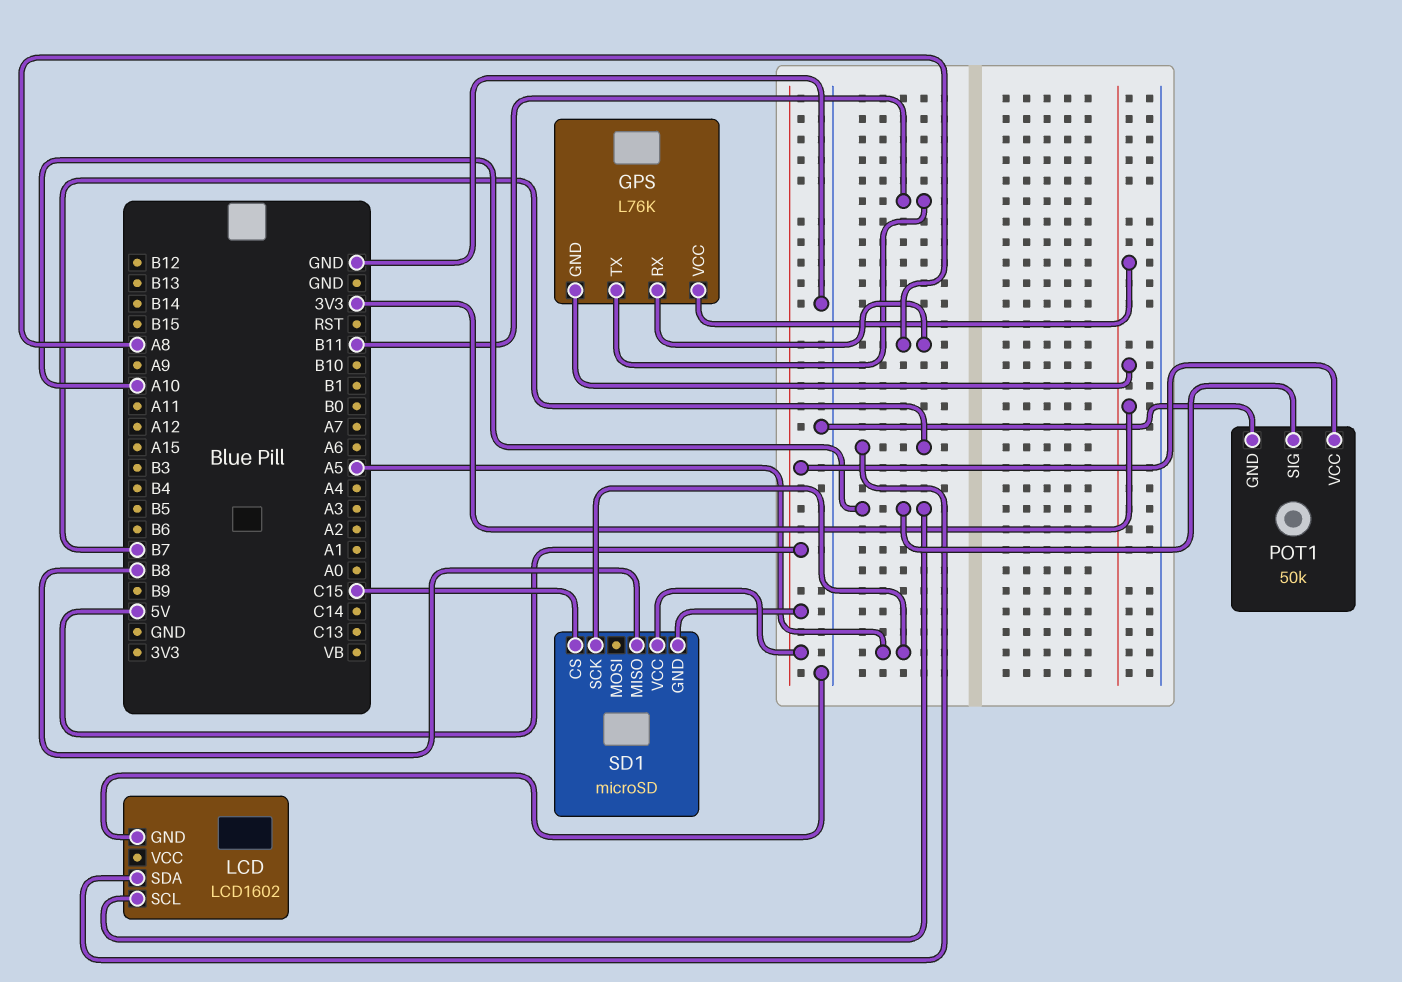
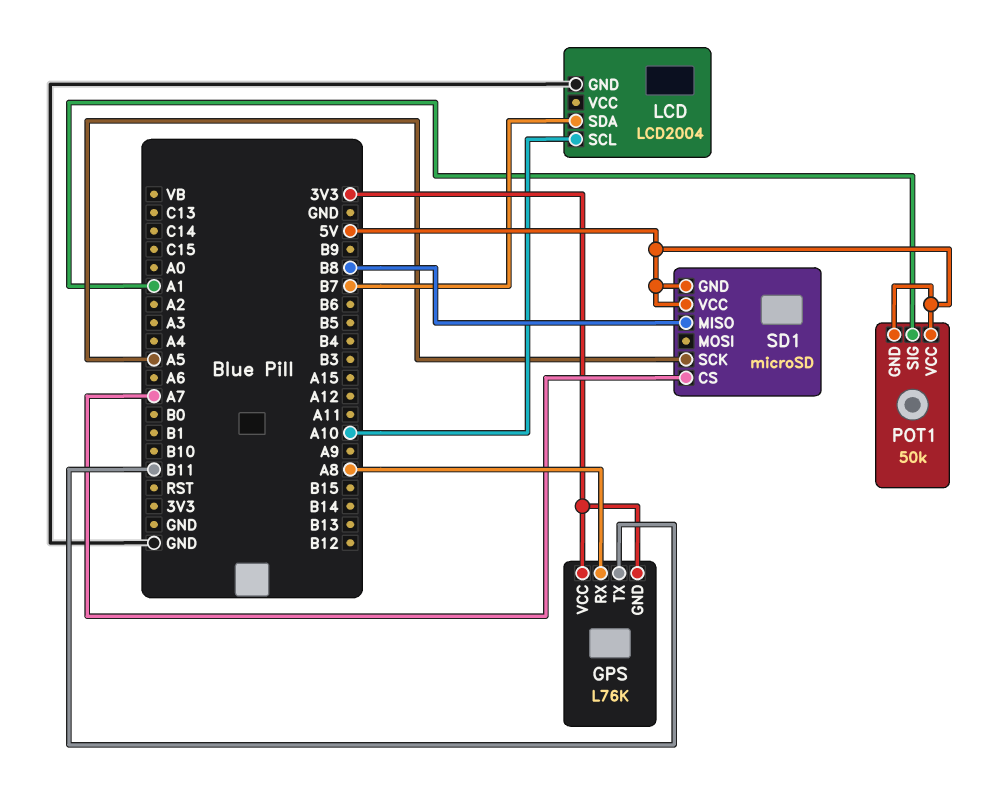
LCD: LCD1602 -> LCD2004
POT1 pin GND: GND -> 5V
POT1 pin SIG: A10 -> A1
SD1 pin CS: C15 -> A7

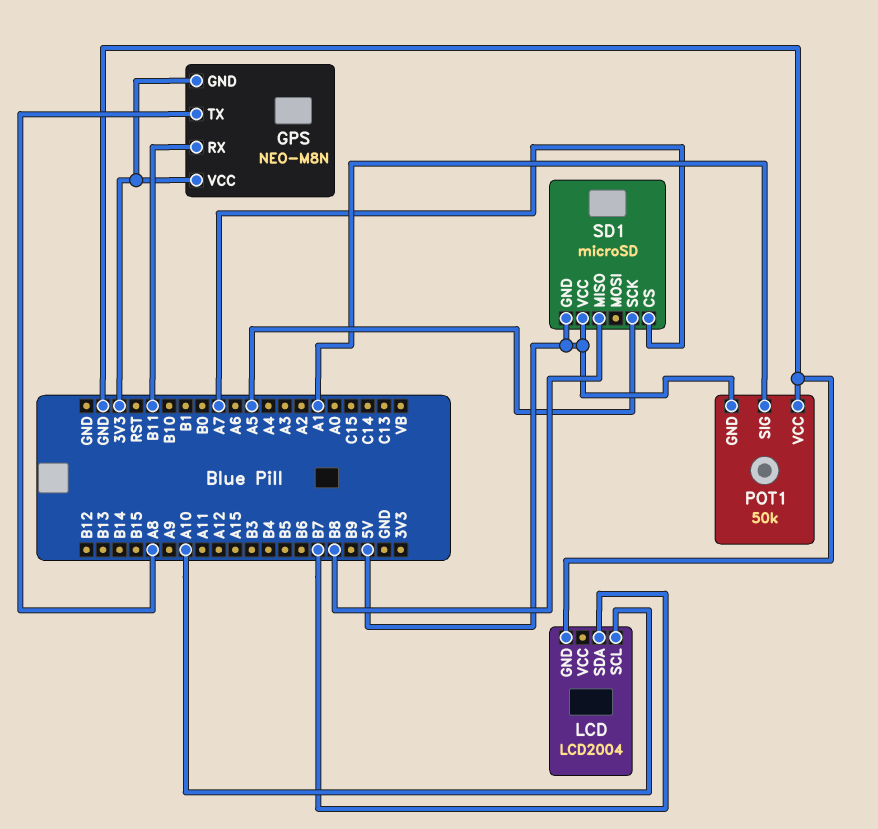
GPS: L76K -> NEO-M8N
GPS pin RX: A8 -> B11
GPS pin TX: B11 -> A8
POT1 pin VCC: 5V -> GND

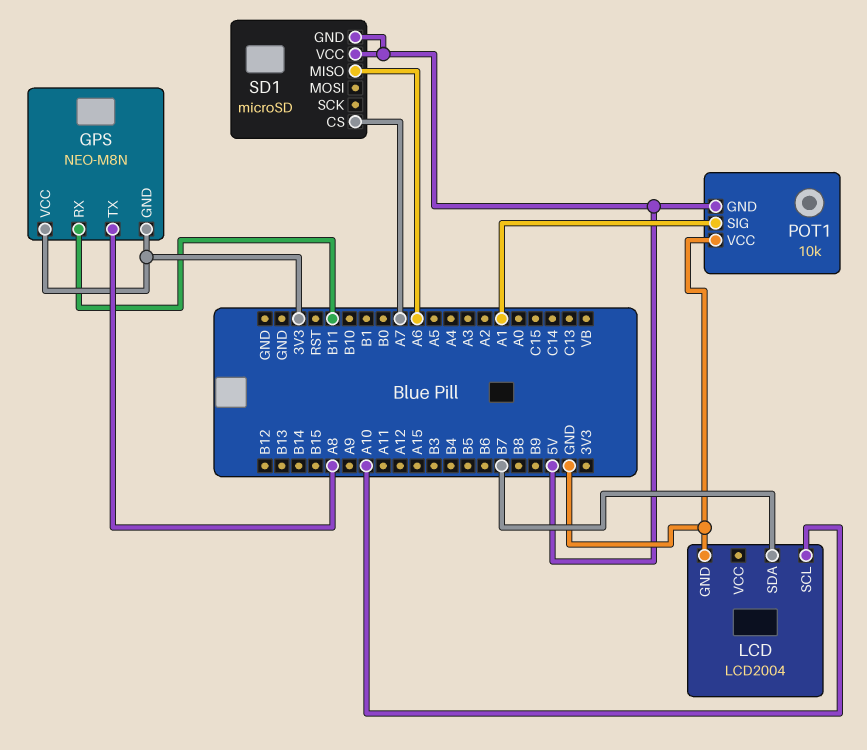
POT1: 50k -> 10k
SD1 pin MISO: B8 -> A6
SD1 pin SCK: A5 -> none

